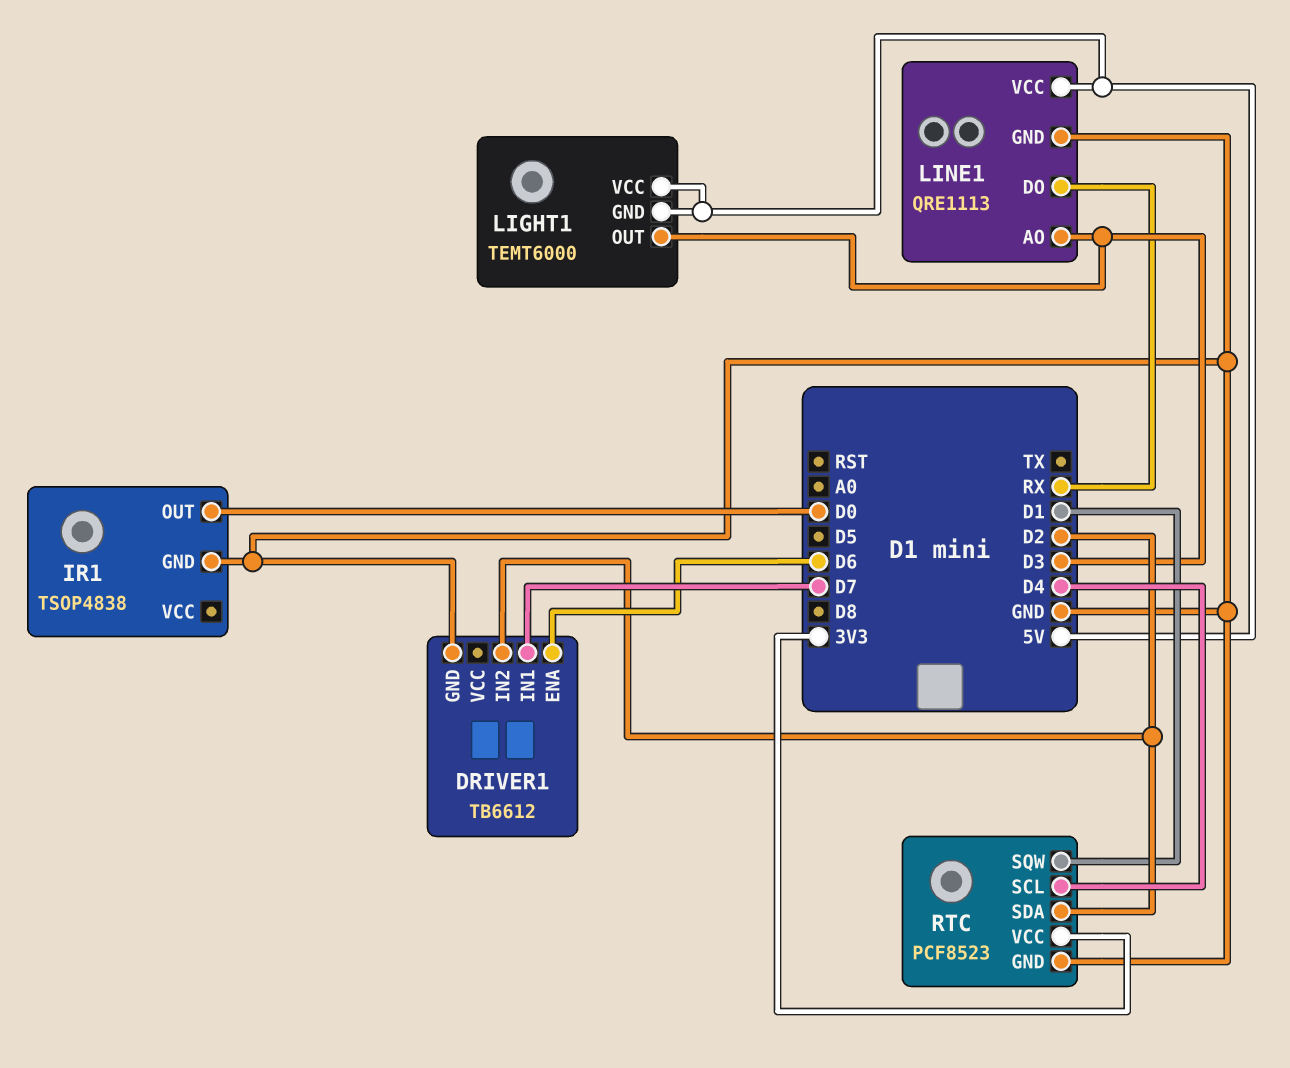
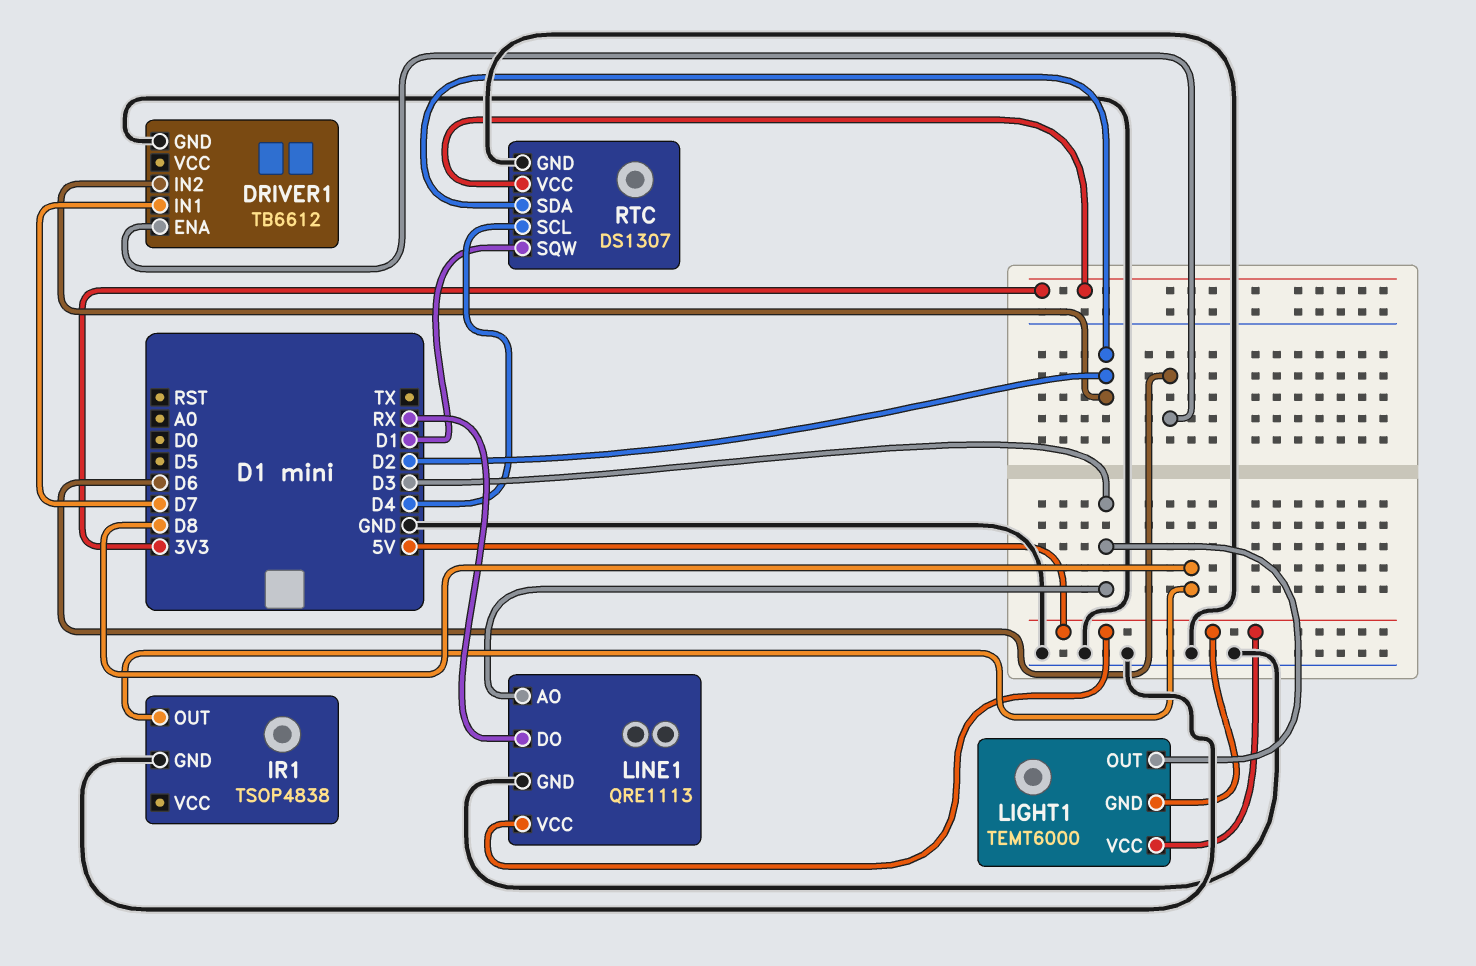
IR1 pin OUT: D0 -> D8
RTC: PCF8523 -> DS1307

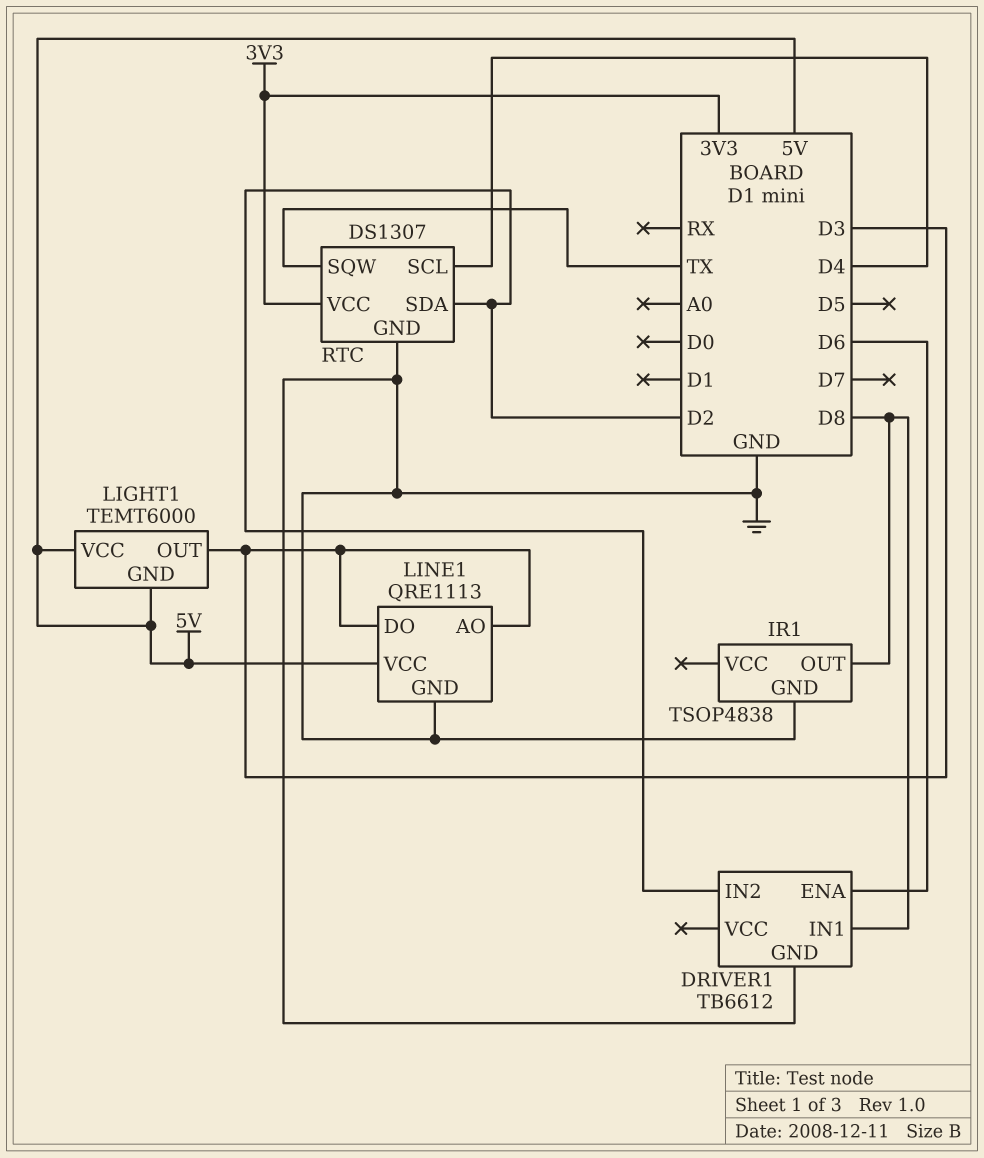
DRIVER1 pin IN1: D7 -> D8
LINE1 pin DO: RX -> D3
RTC pin SQW: D1 -> TX

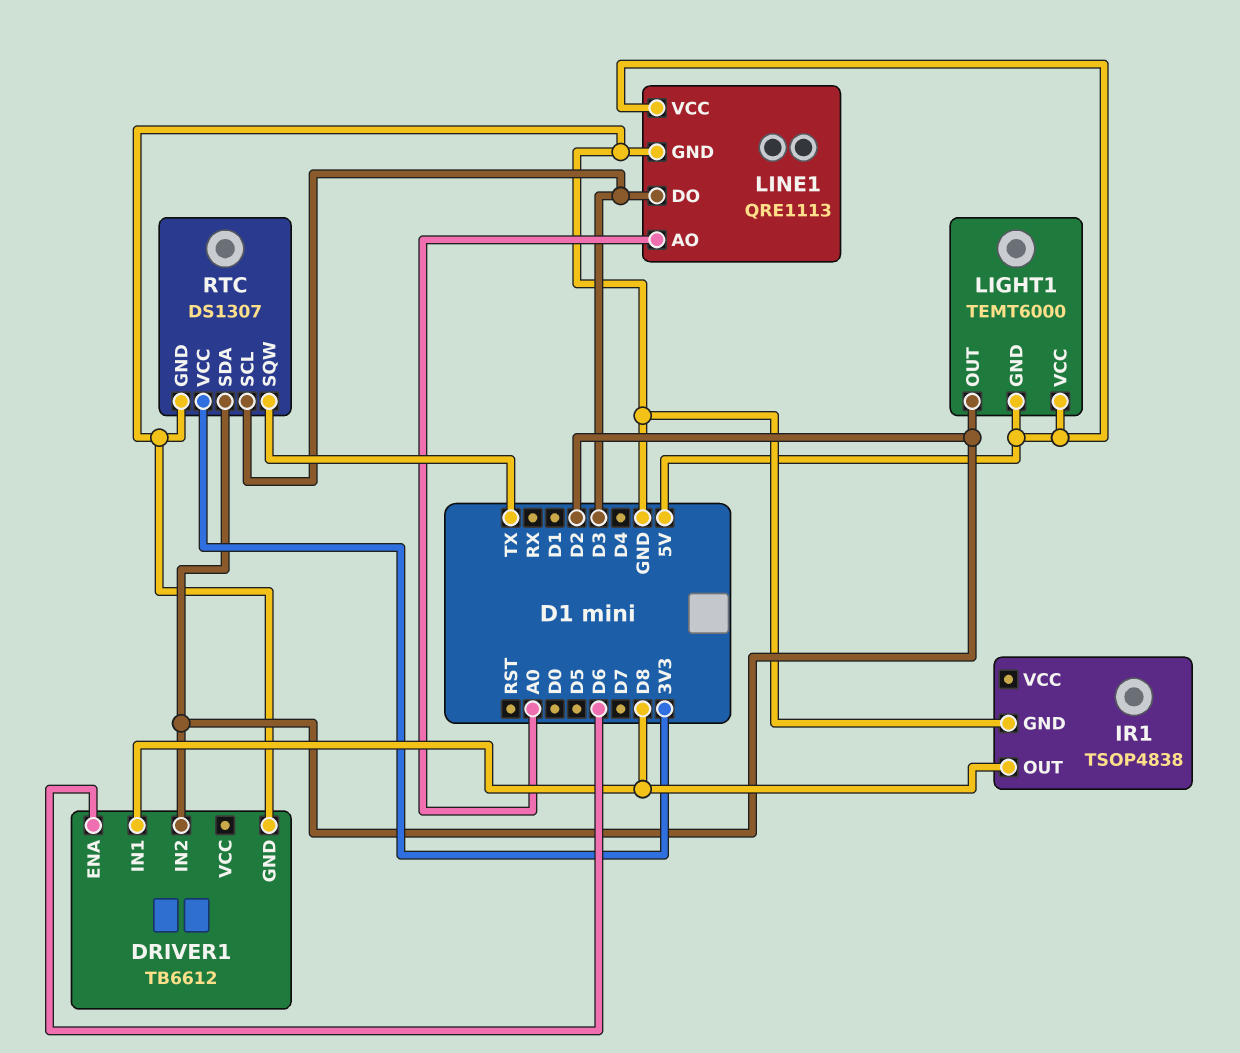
LIGHT1 pin OUT: D3 -> D2
LINE1 pin AO: D3 -> A0
RTC pin SCL: D4 -> D3

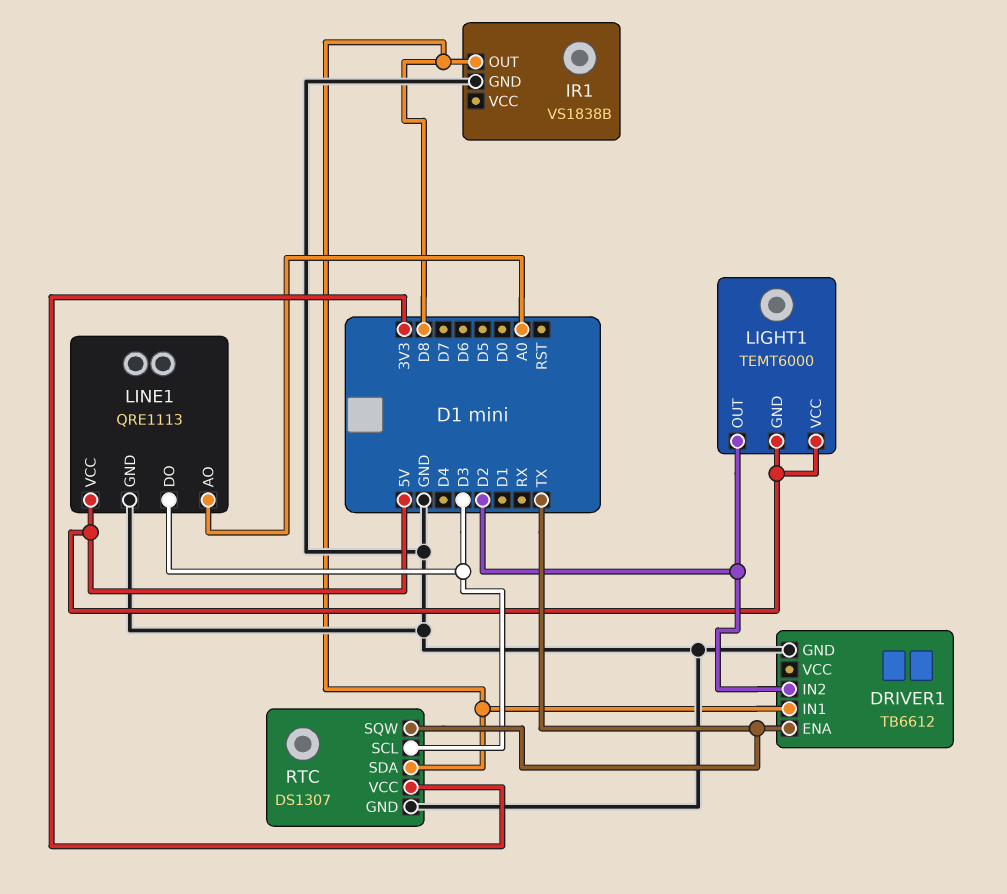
DRIVER1 pin ENA: D6 -> TX
IR1: TSOP4838 -> VS1838B
RTC pin SDA: D2 -> D8

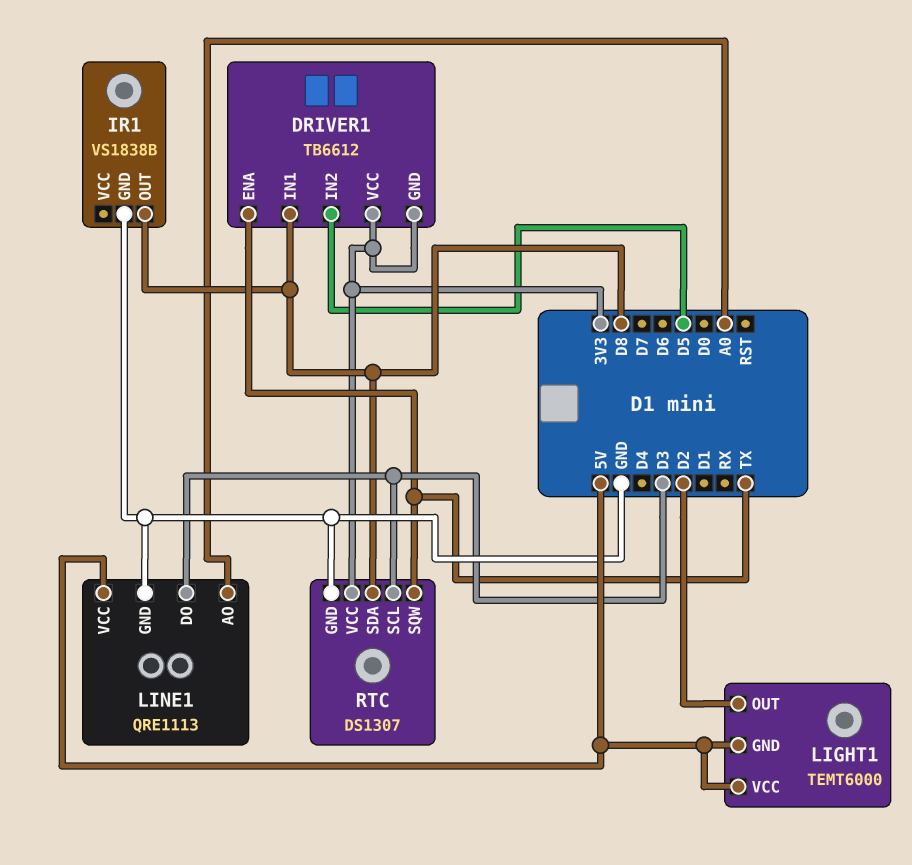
DRIVER1 pin GND: GND -> 3V3
DRIVER1 pin IN2: D2 -> D5
DRIVER1 pin VCC: none -> 3V3

